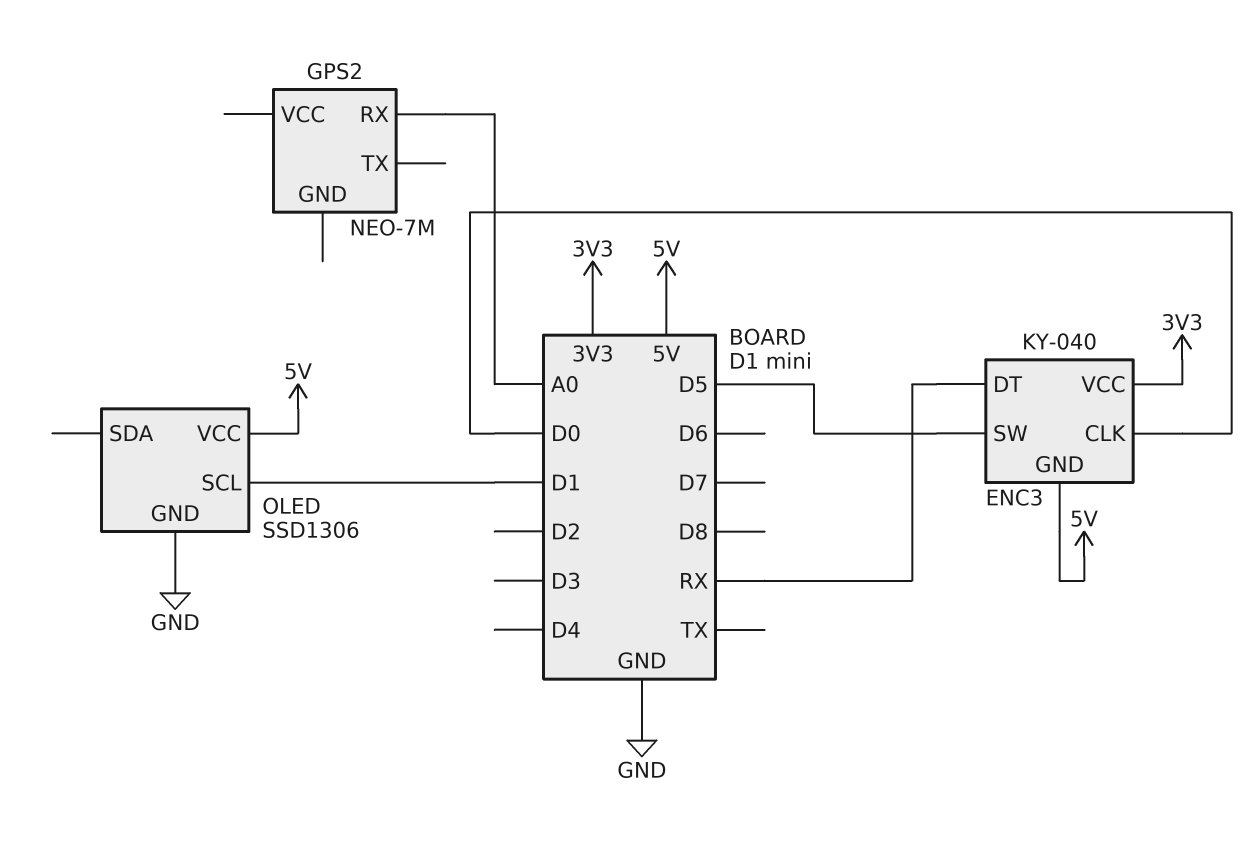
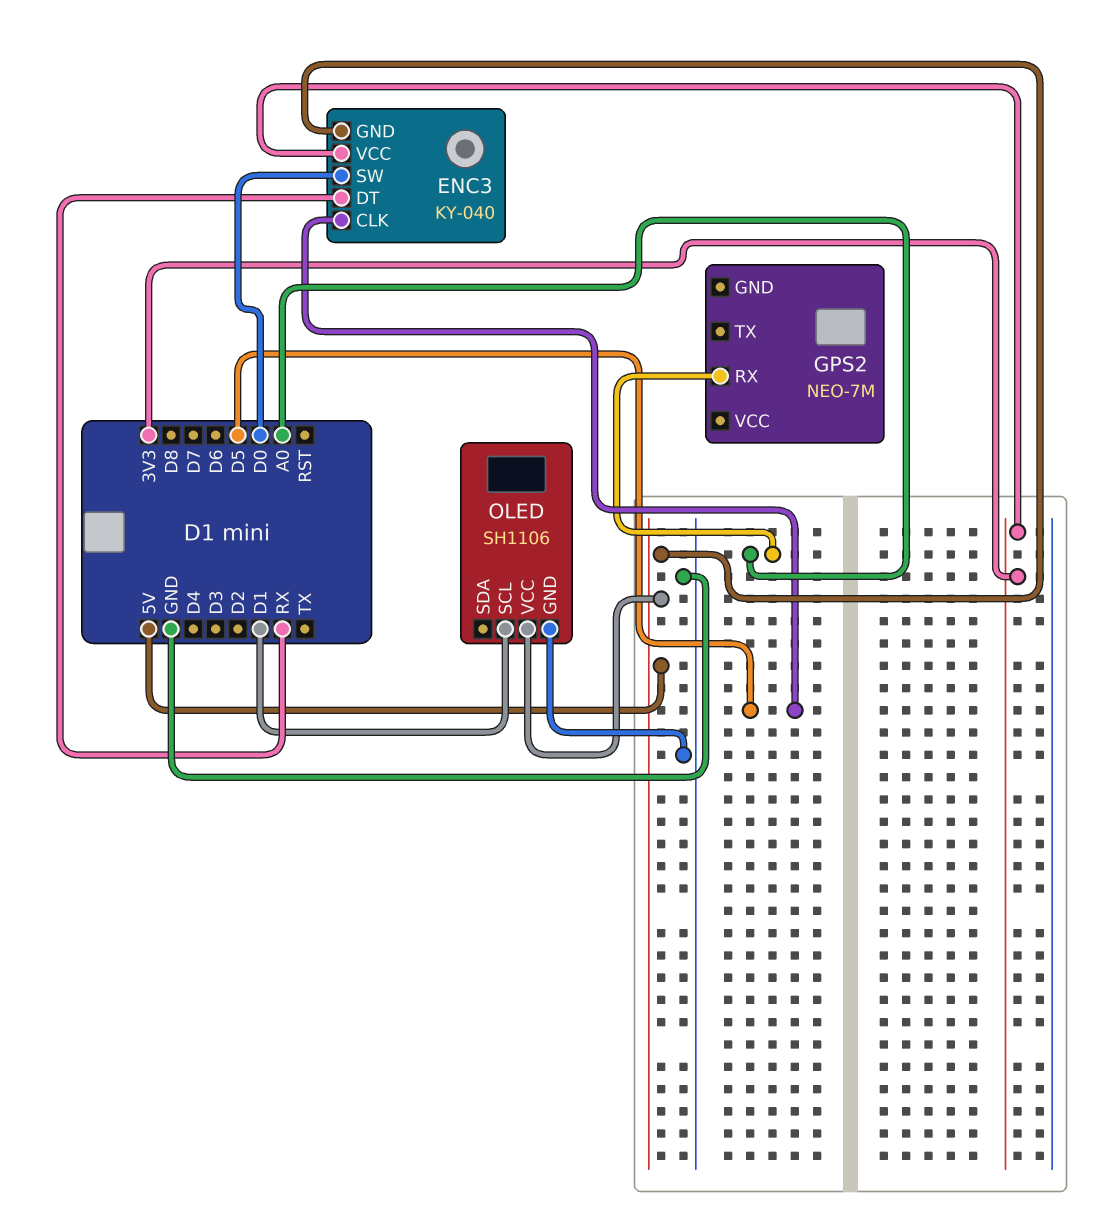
ENC3 pin CLK: D0 -> D5
ENC3 pin SW: D5 -> D0
OLED: SSD1306 -> SH1106

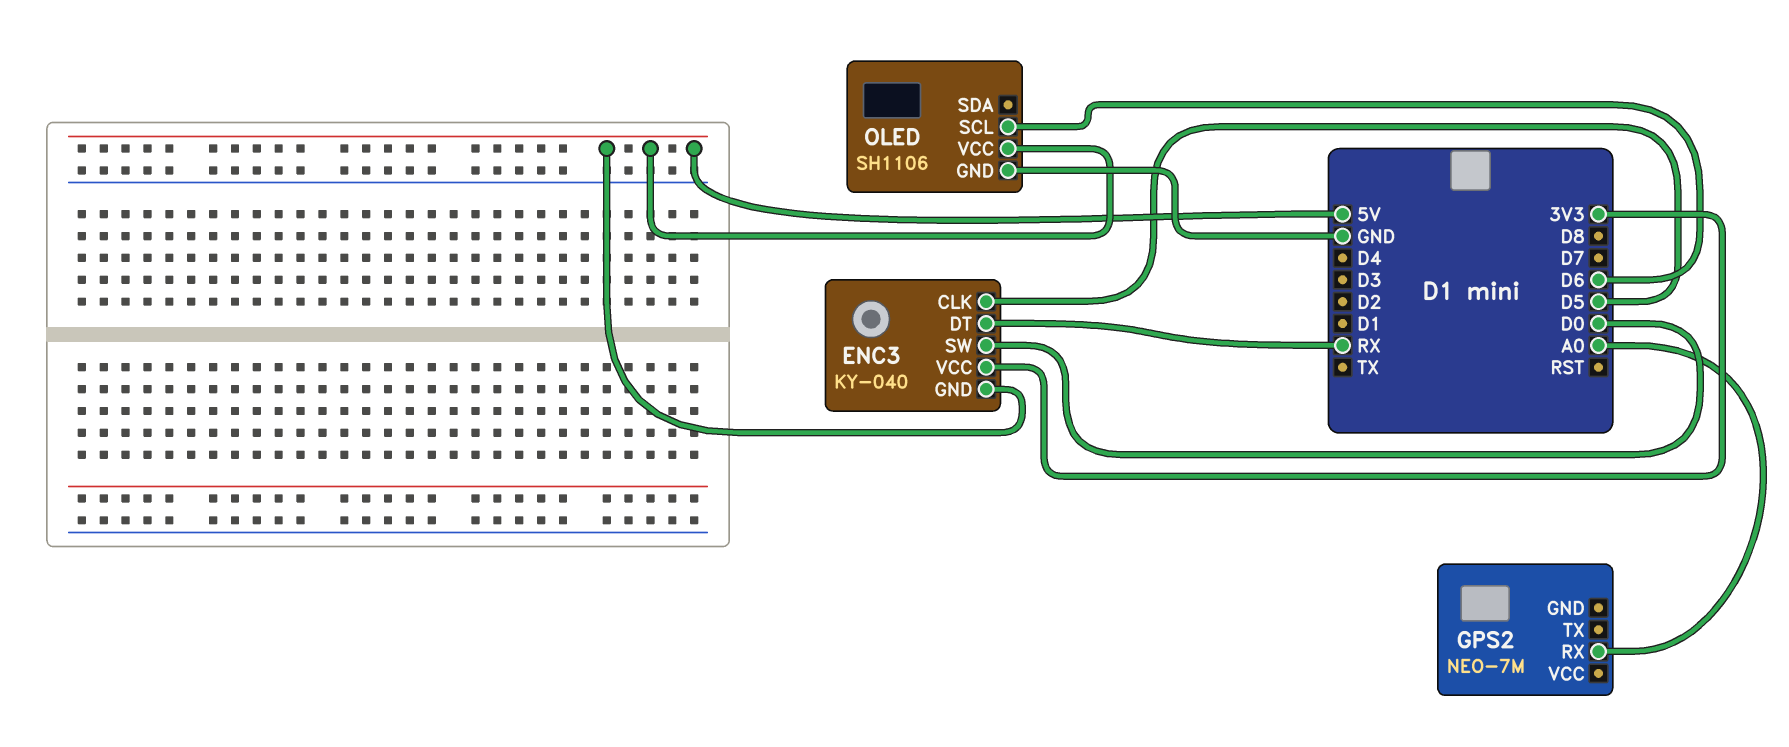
OLED pin SCL: D1 -> D6

